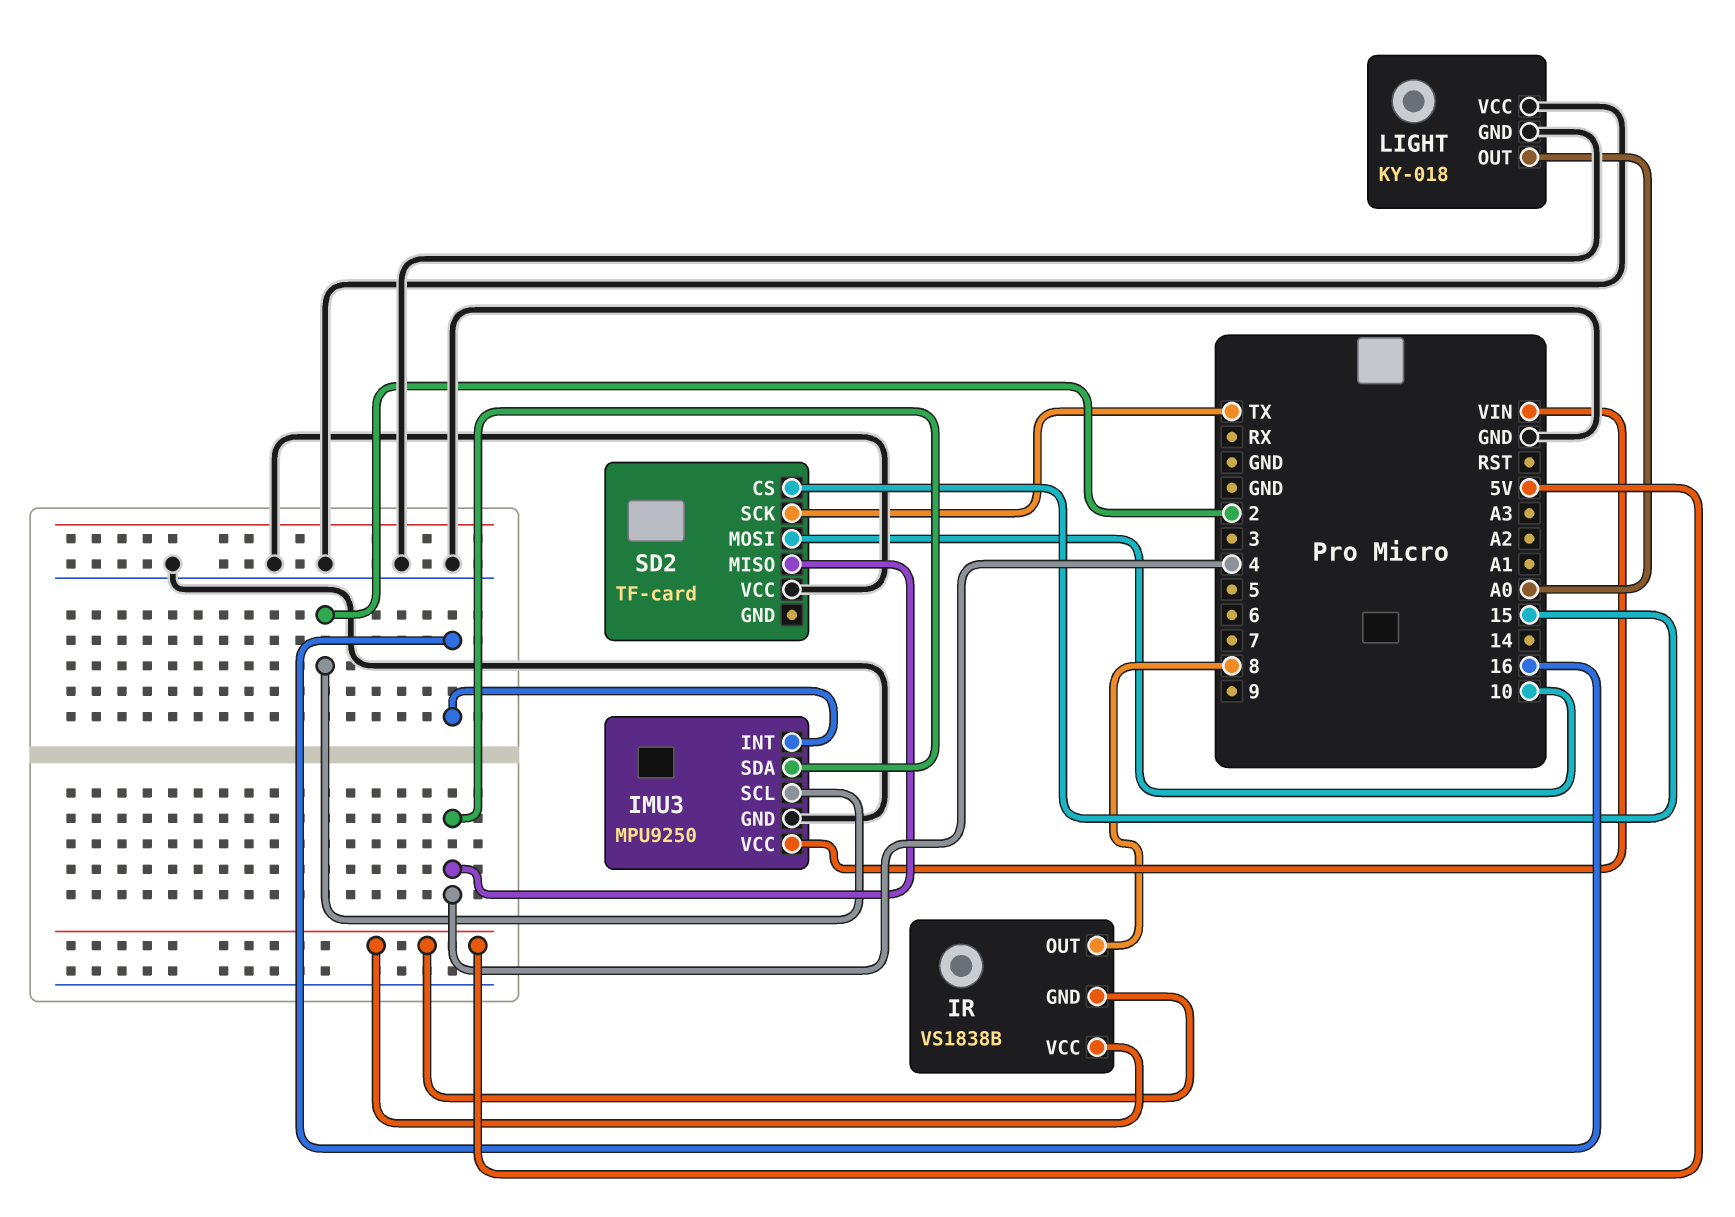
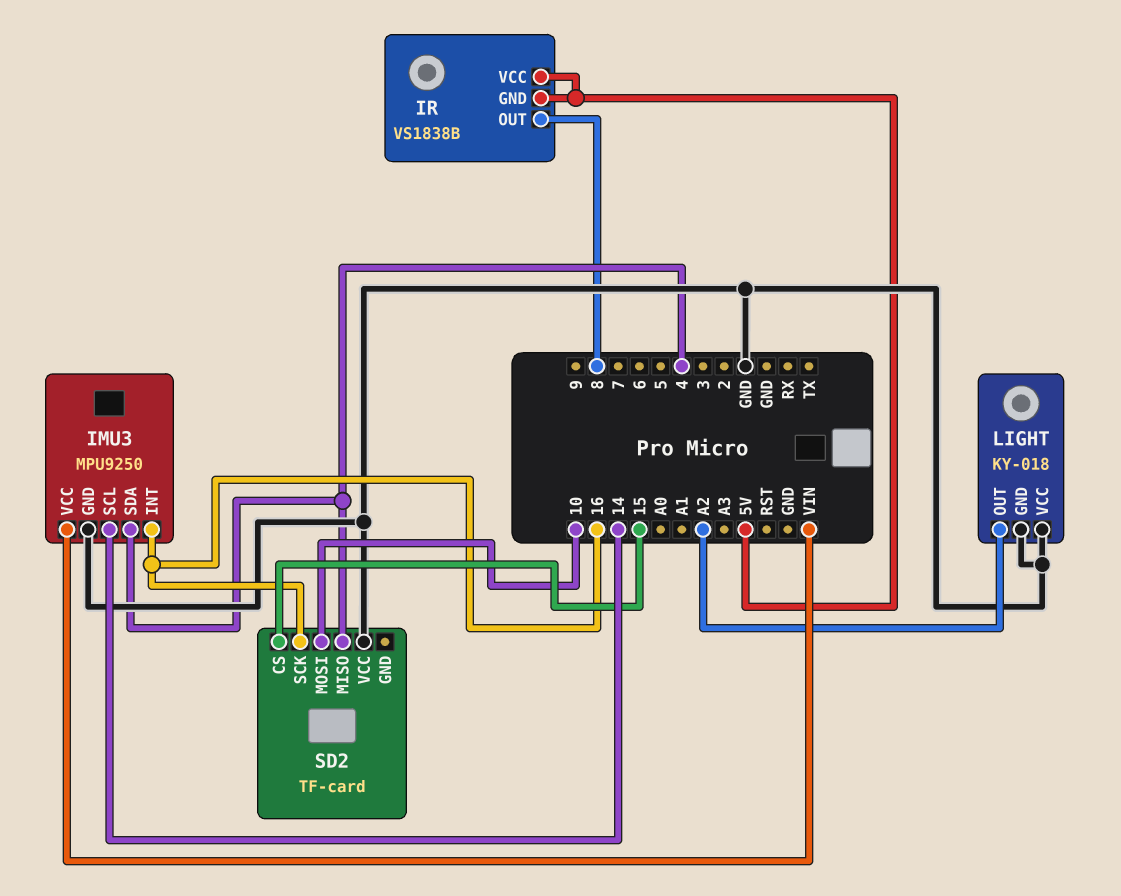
IMU3 pin SCL: 2 -> 14
LIGHT pin OUT: A0 -> A2
SD2 pin SCK: TX -> 16

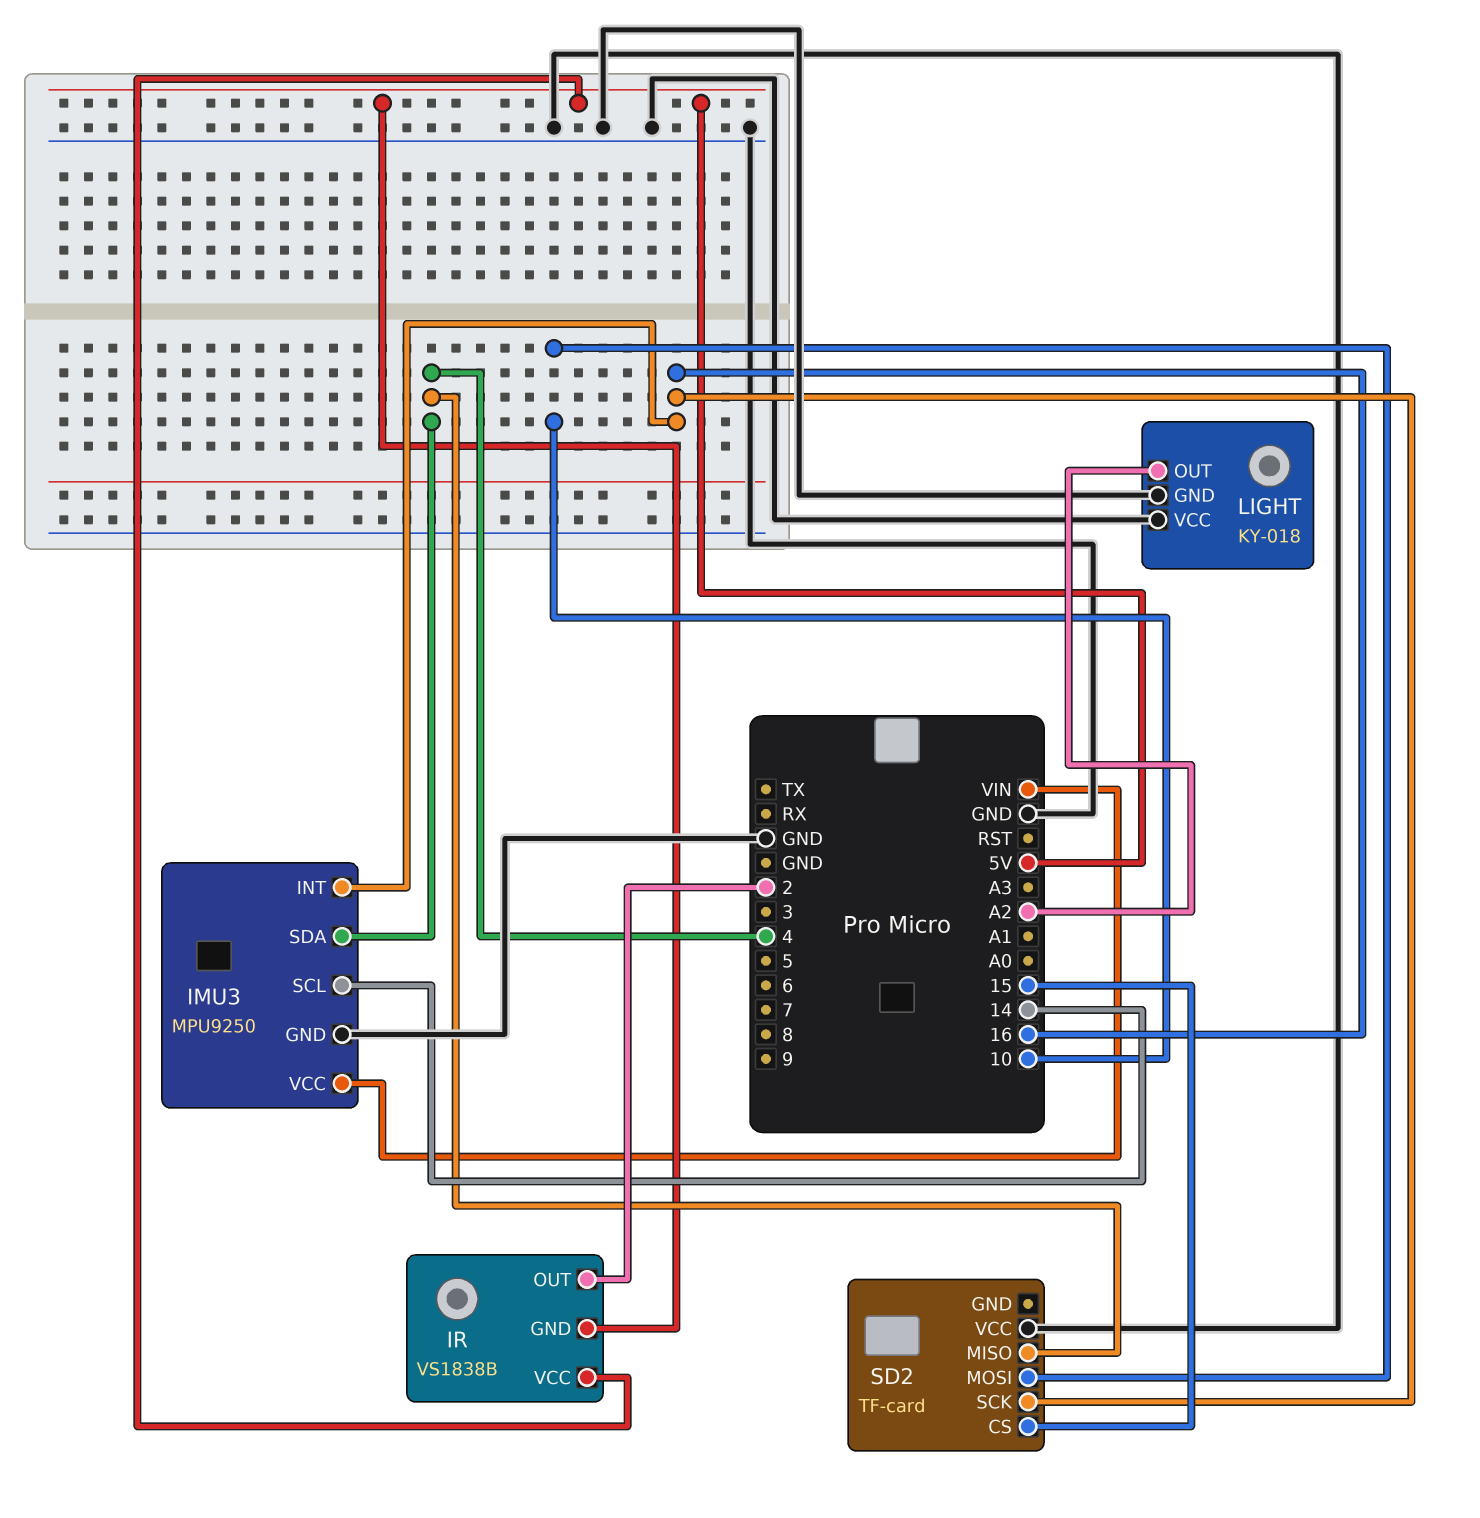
IR pin OUT: 8 -> 2

